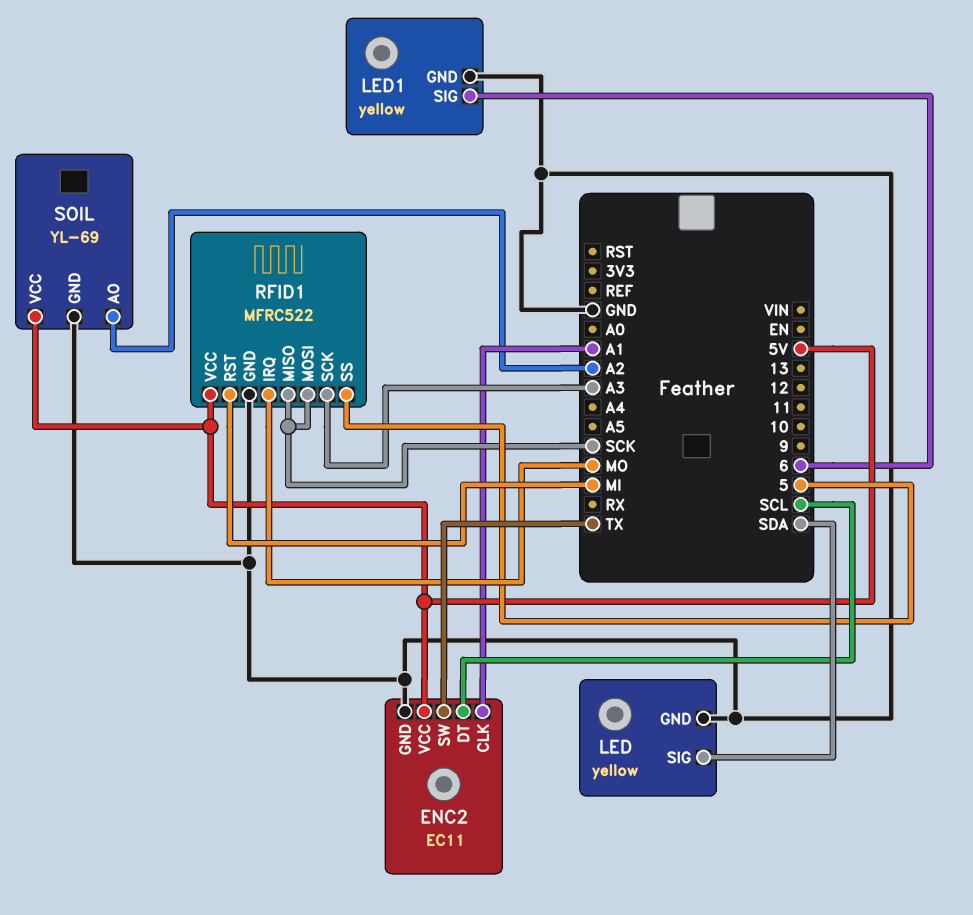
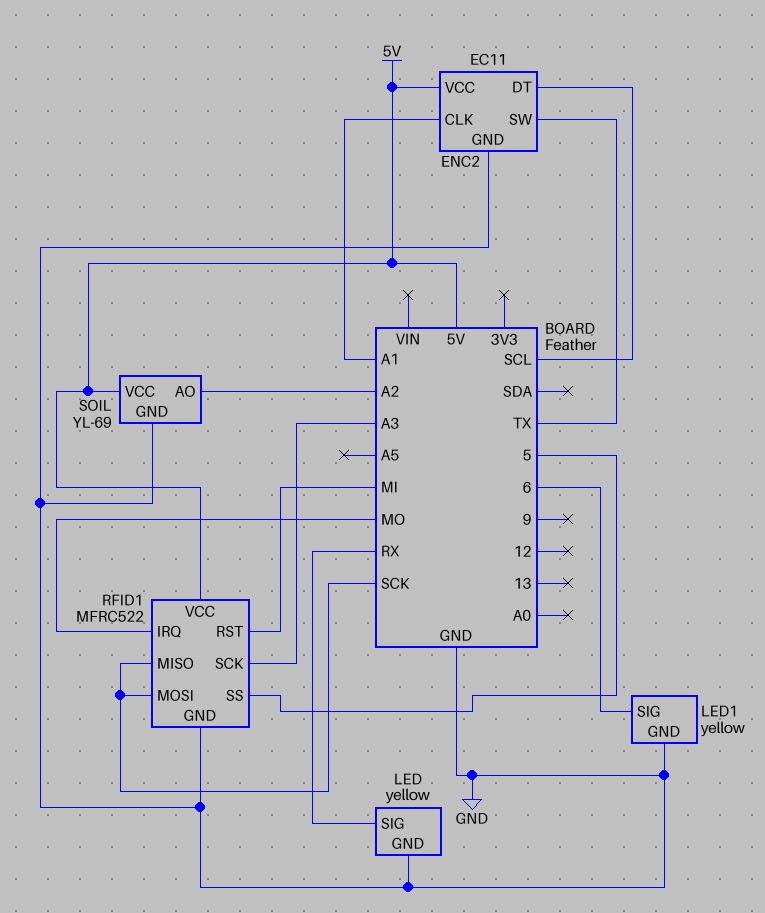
LED pin SIG: SDA -> RX

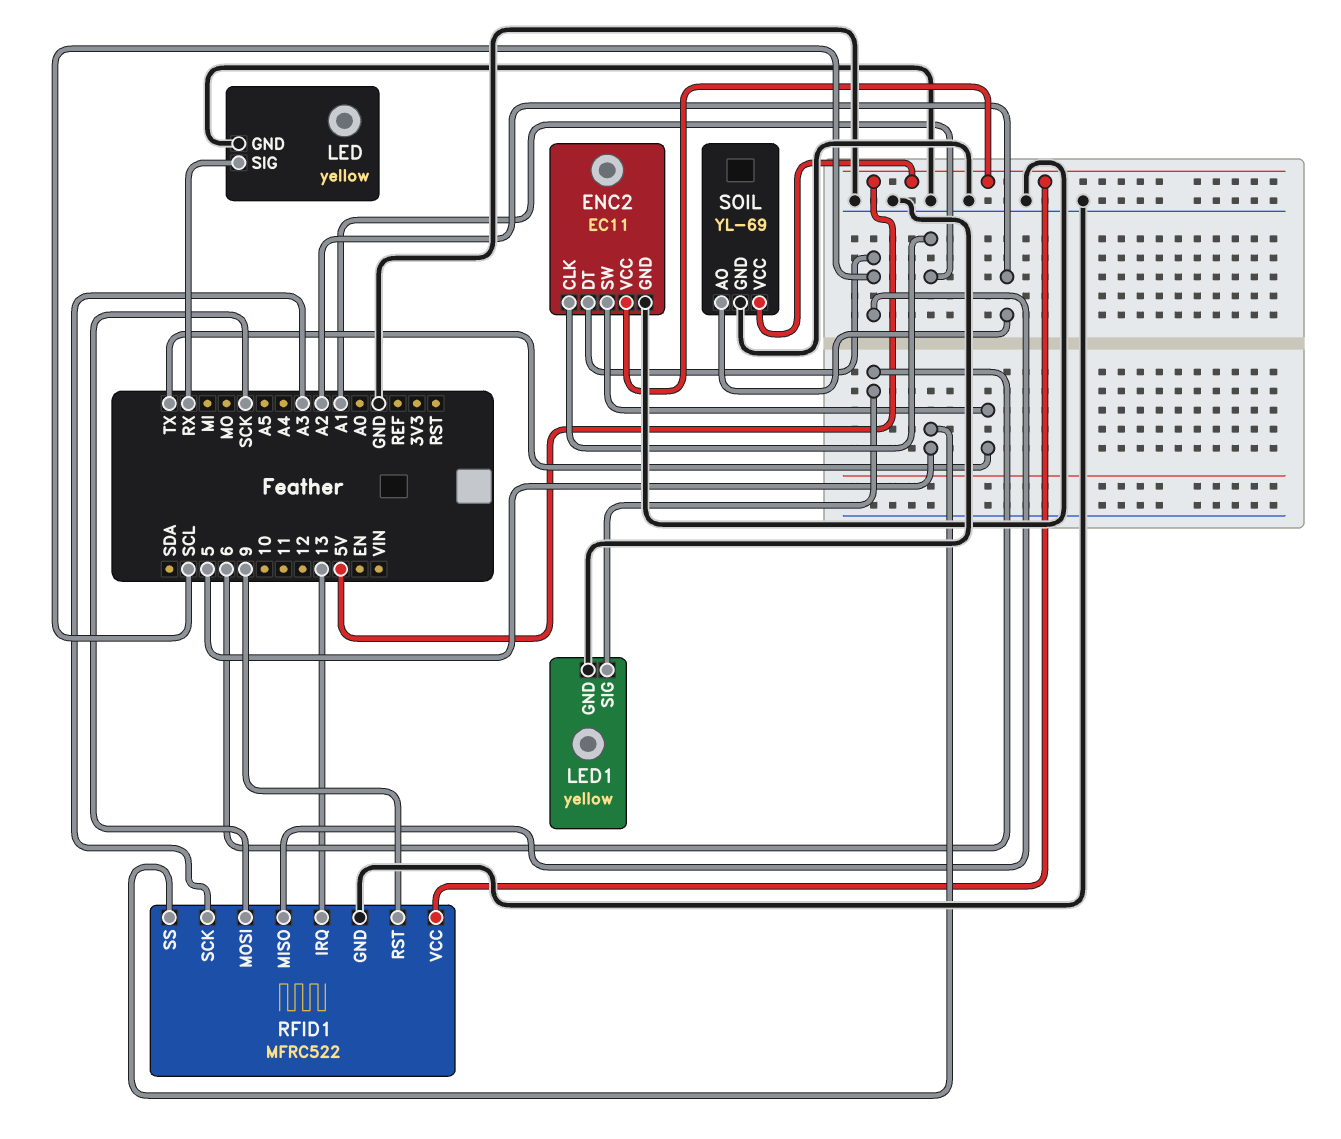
RFID1 pin IRQ: MO -> 13
RFID1 pin MISO: SCK -> SCL
RFID1 pin RST: MI -> 9

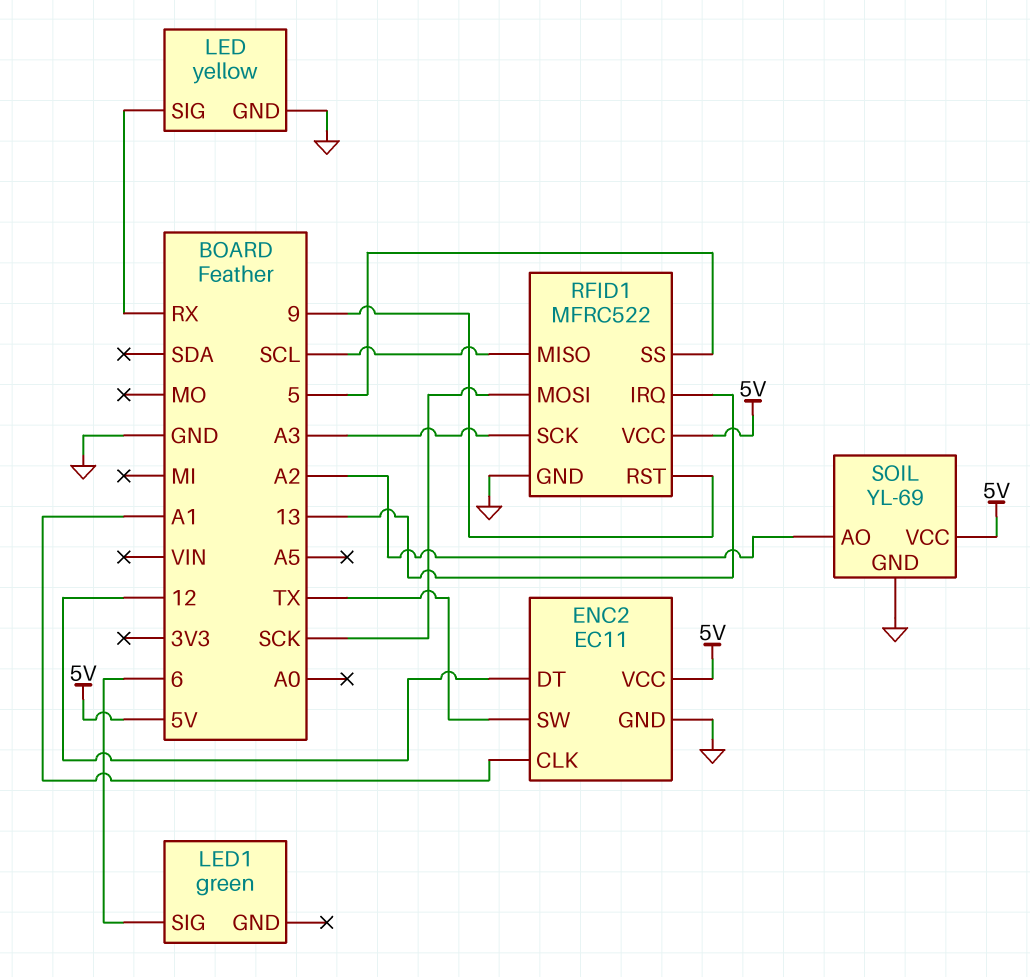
ENC2 pin DT: SCL -> 12
LED1: yellow -> green
LED1 pin GND: GND -> none

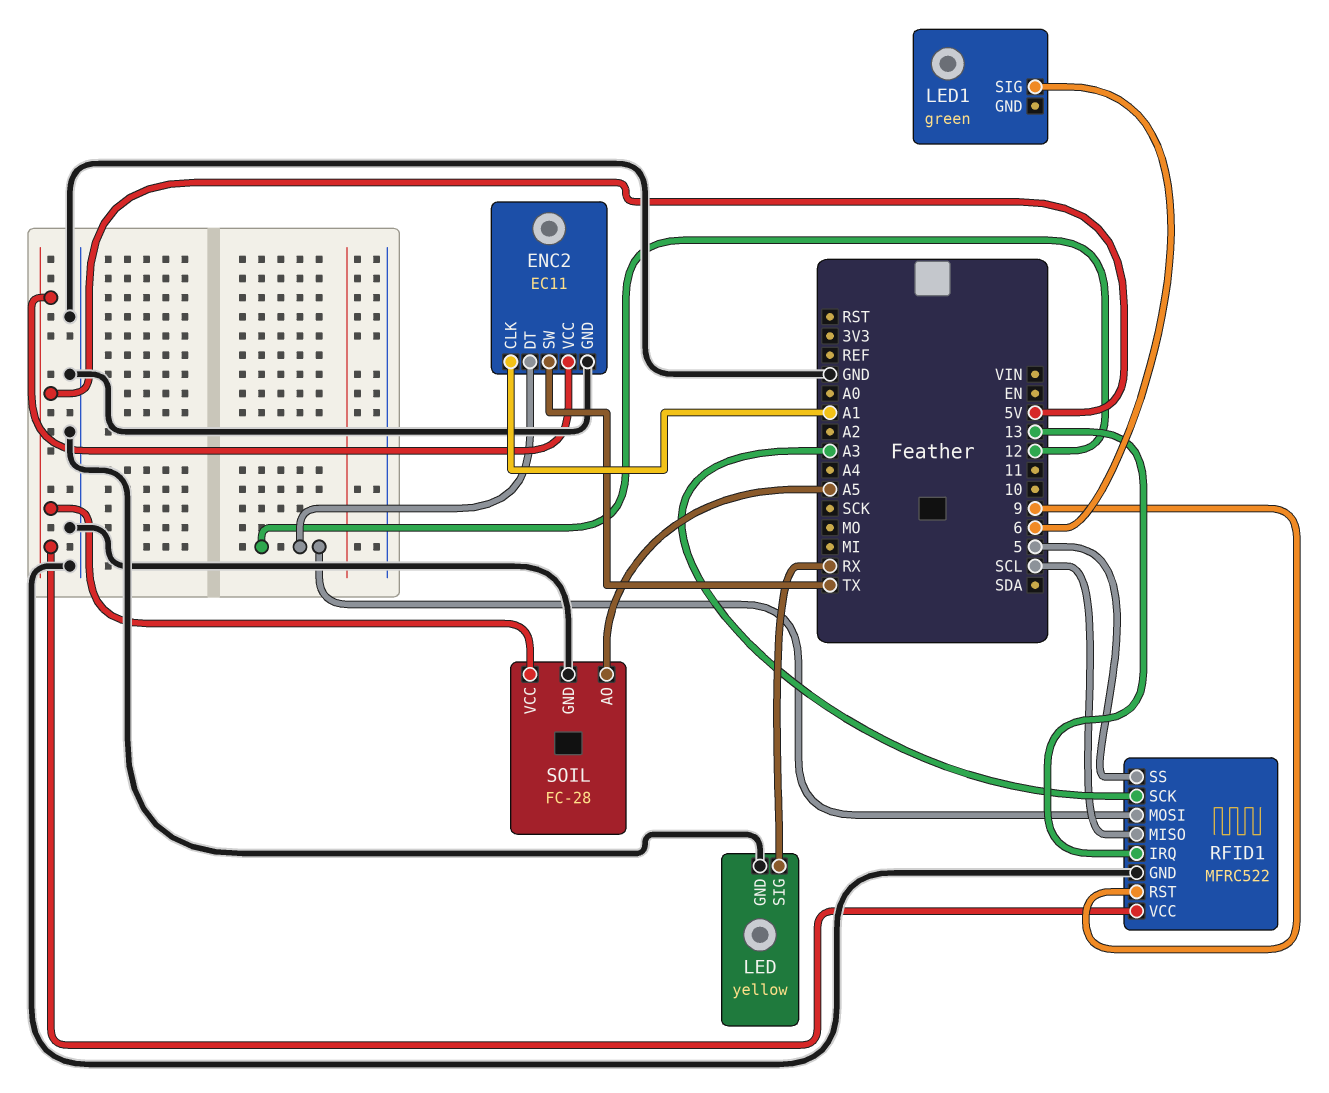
RFID1 pin MOSI: SCK -> 12
SOIL: YL-69 -> FC-28
SOIL pin AO: A2 -> A5

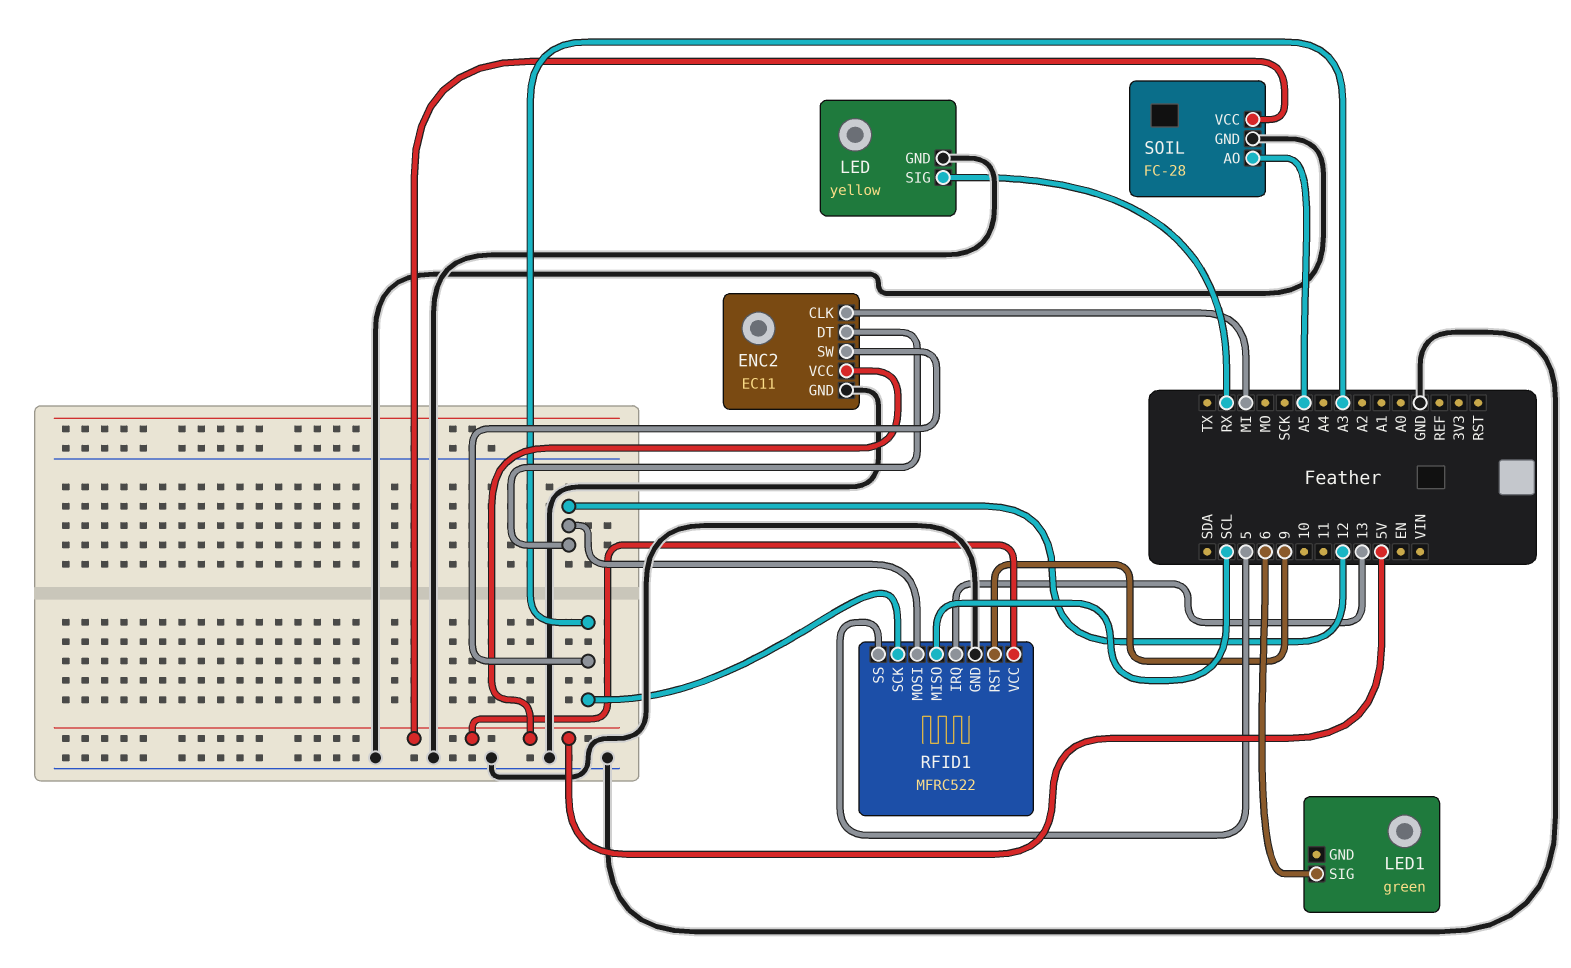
ENC2 pin CLK: A1 -> MI
ENC2 pin SW: TX -> A3

